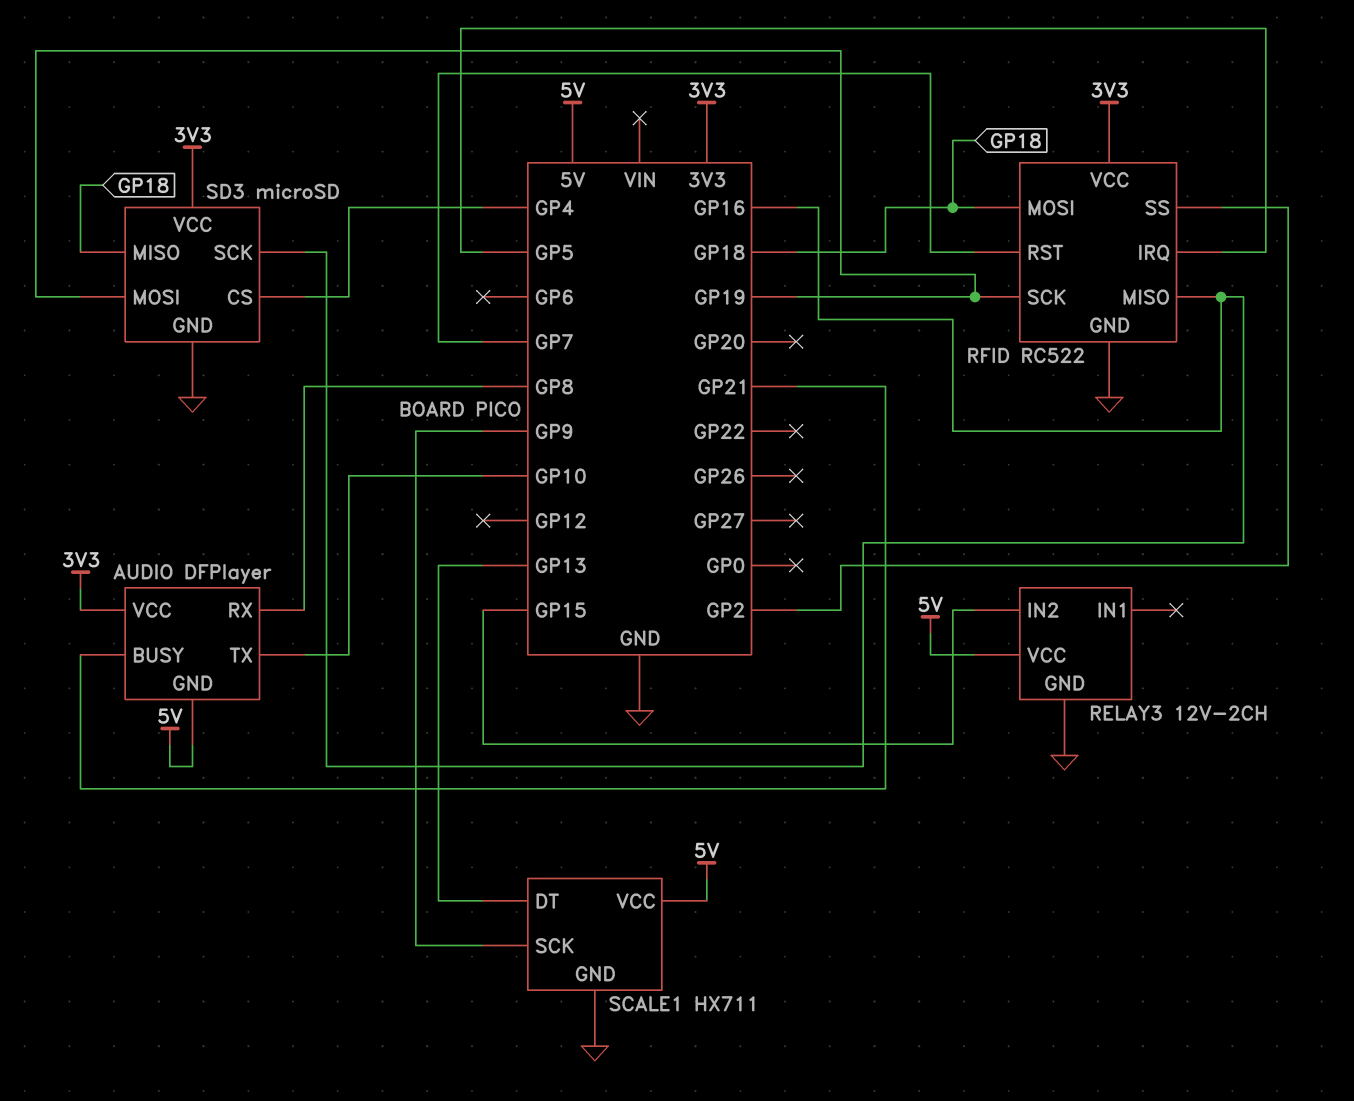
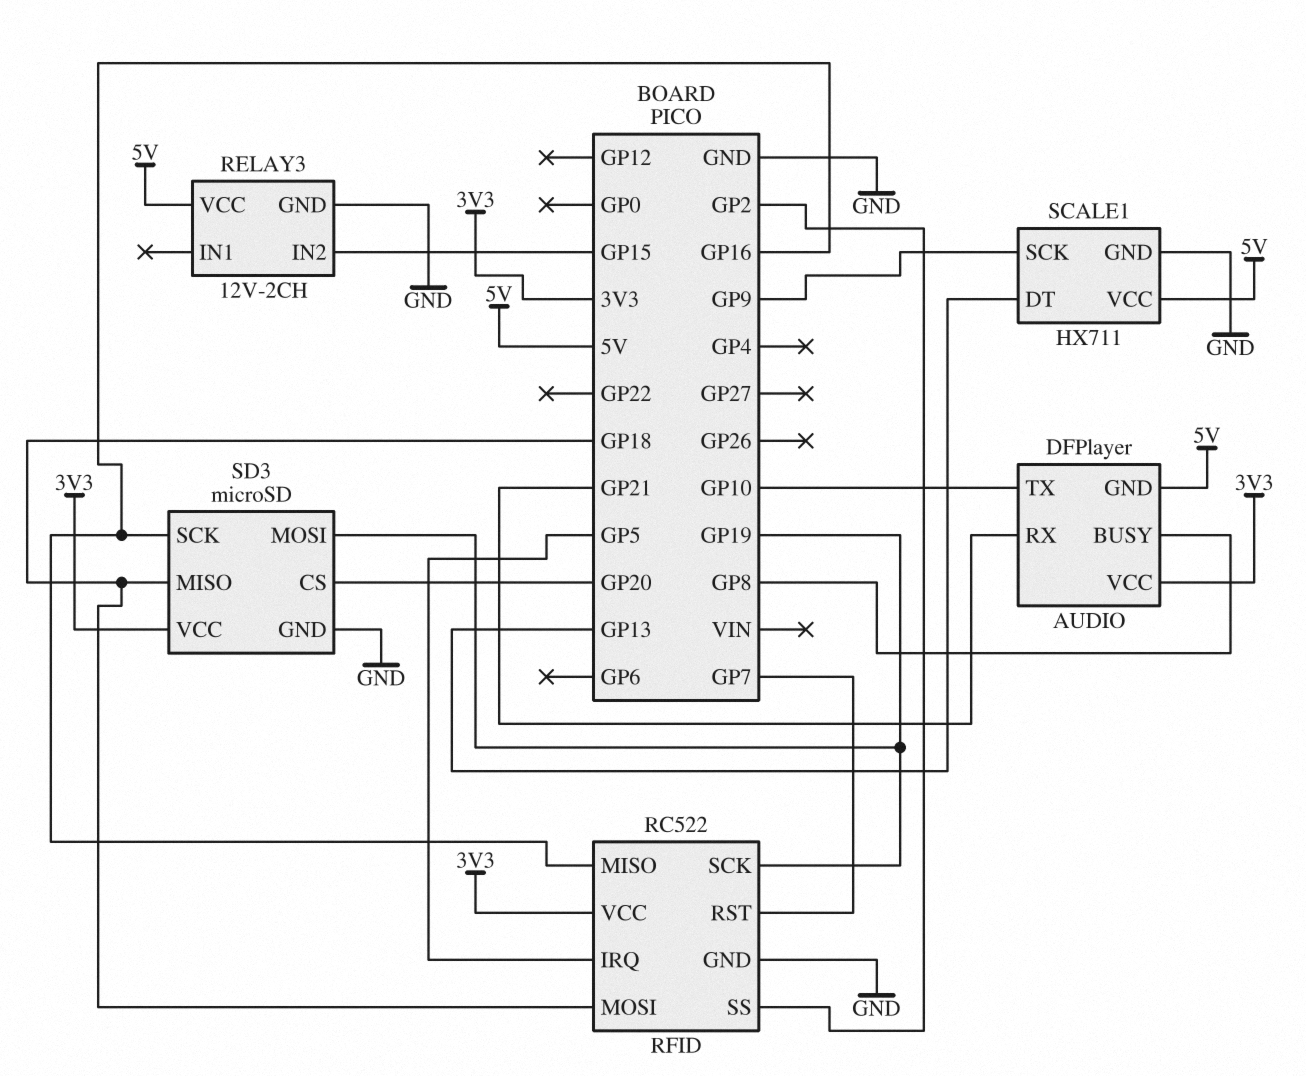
AUDIO pin BUSY: GP21 -> GP8
AUDIO pin RX: GP8 -> GP21
SD3 pin CS: GP4 -> GP20

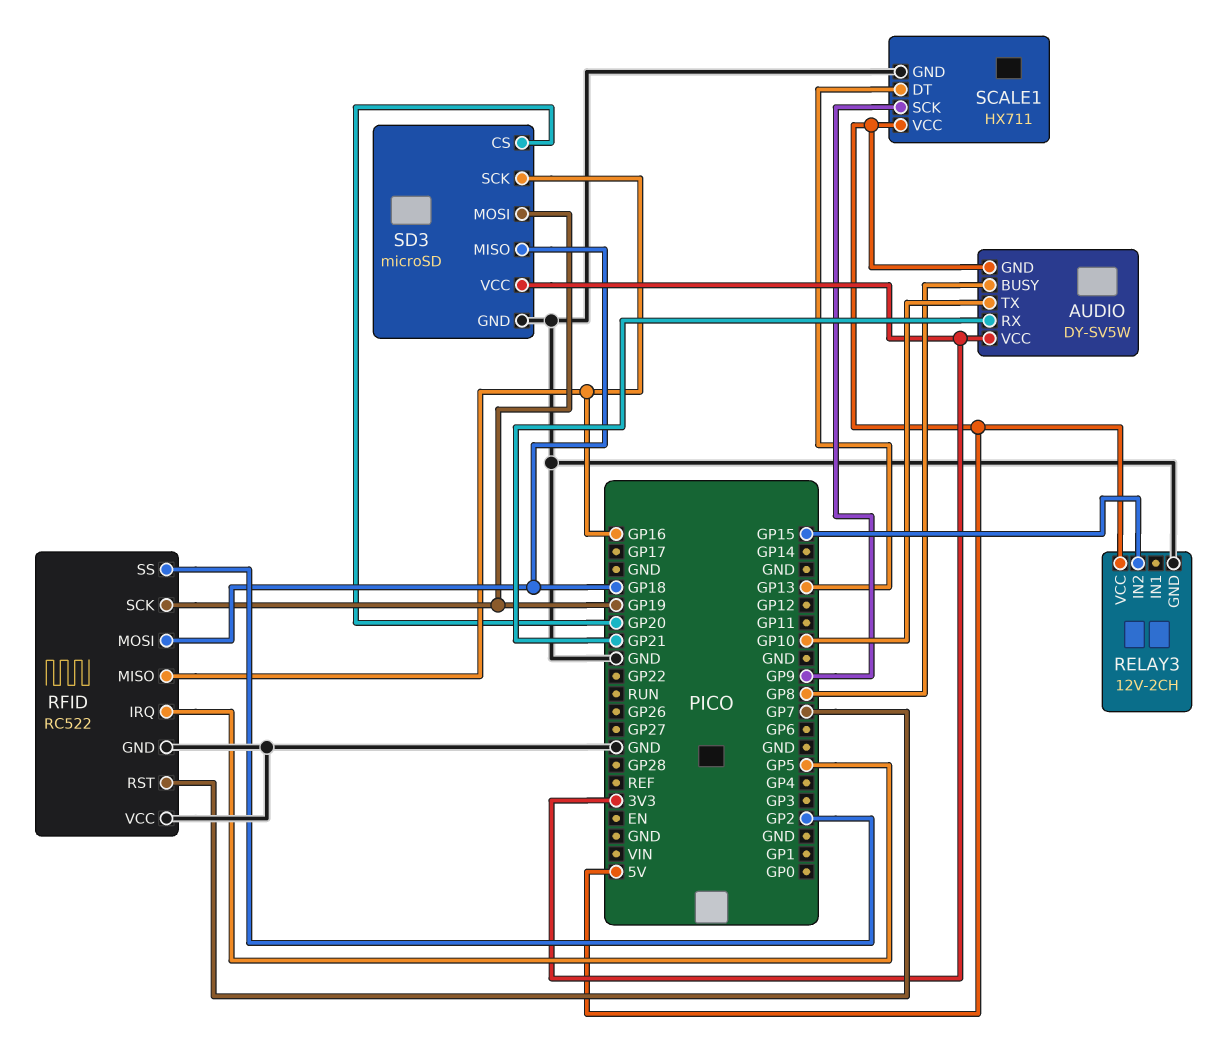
AUDIO: DFPlayer -> DY-SV5W
RFID pin VCC: 3V3 -> GND

